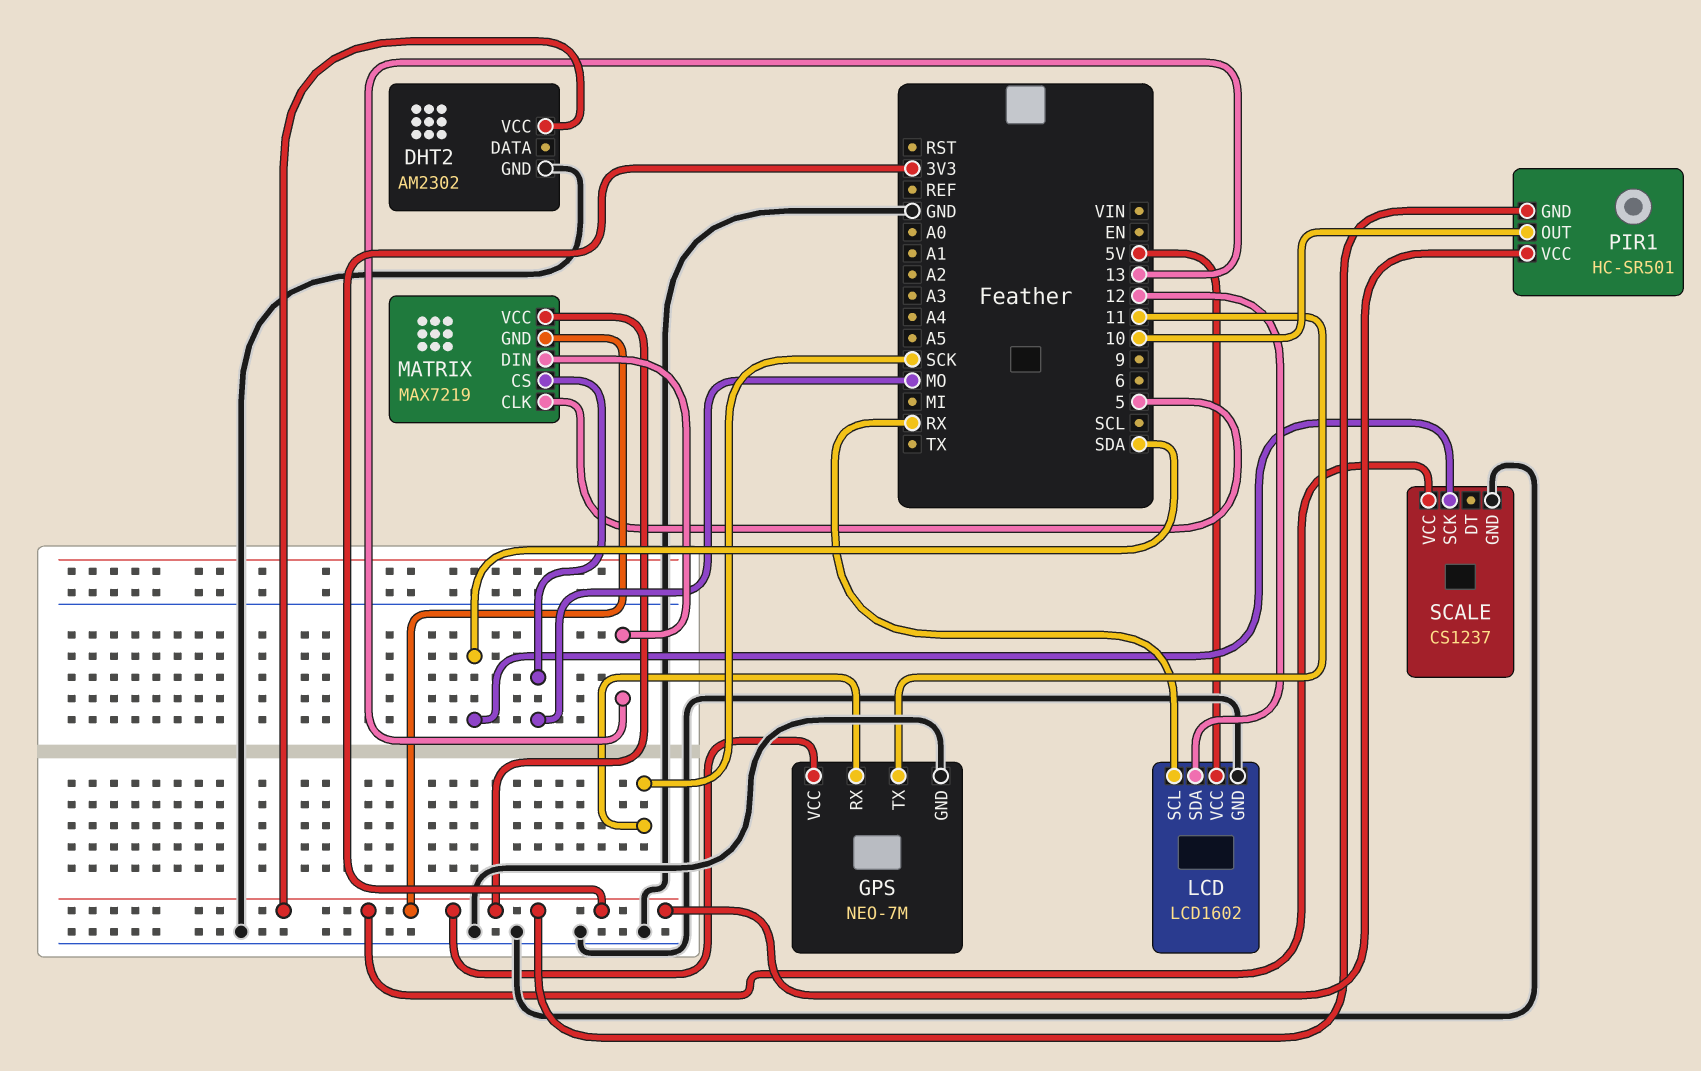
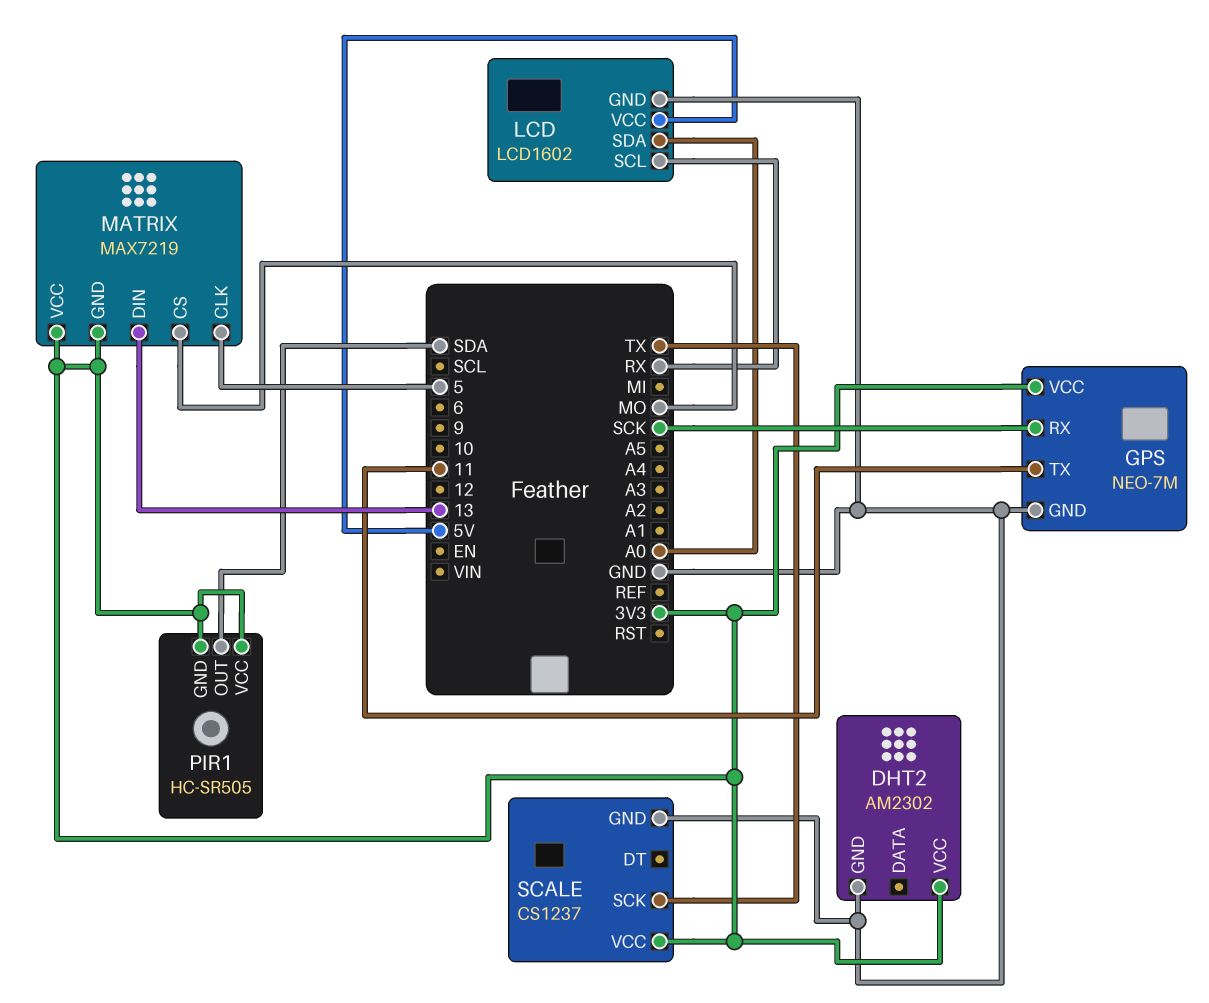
LCD pin SDA: 12 -> A0
PIR1: HC-SR501 -> HC-SR505
PIR1 pin OUT: 10 -> SDA
SCALE pin SCK: SDA -> TX

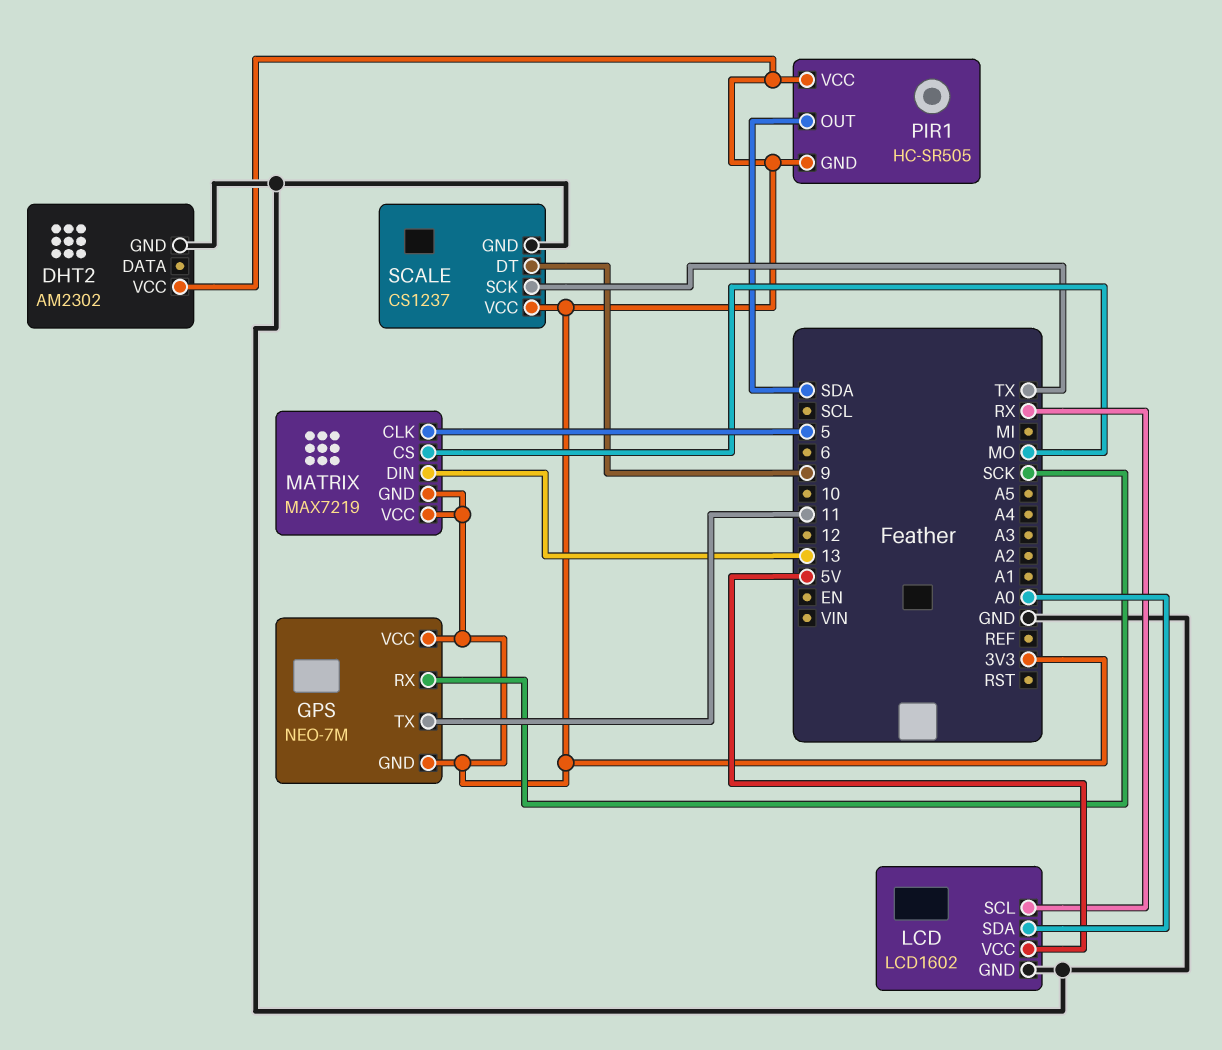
GPS pin GND: GND -> 3V3
SCALE pin DT: none -> 9

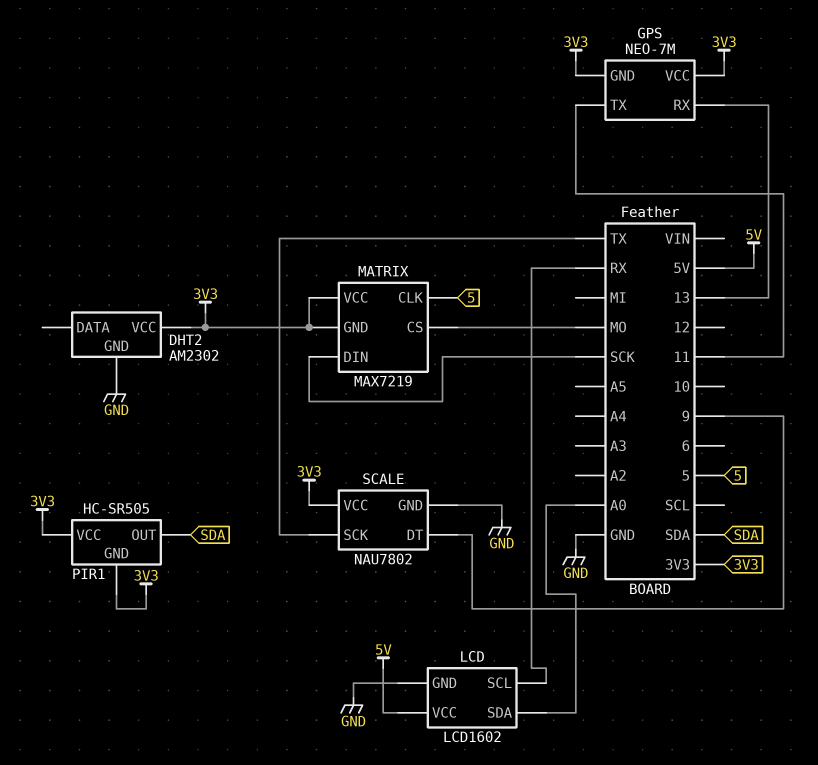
GPS pin RX: SCK -> 13
MATRIX pin DIN: 13 -> SCK
SCALE: CS1237 -> NAU7802

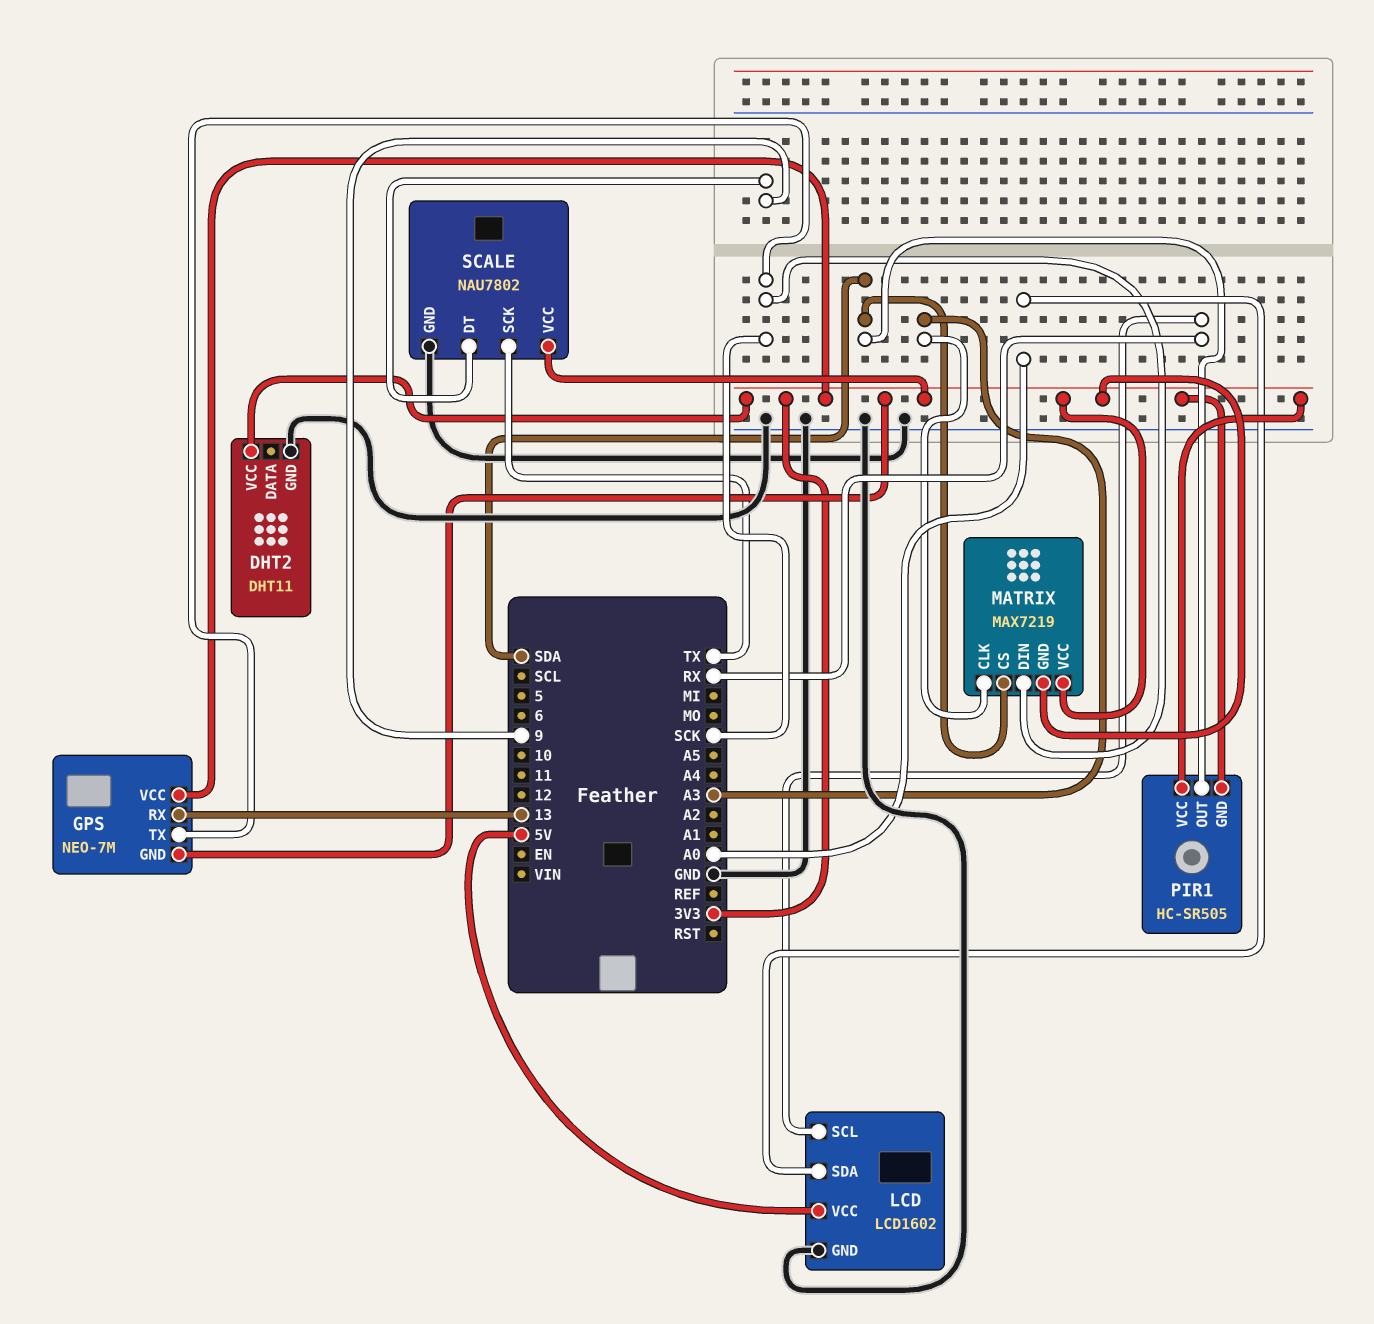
DHT2: AM2302 -> DHT11
GPS pin TX: 11 -> SCK
MATRIX pin CLK: 5 -> A3
MATRIX pin CS: MO -> SDA

